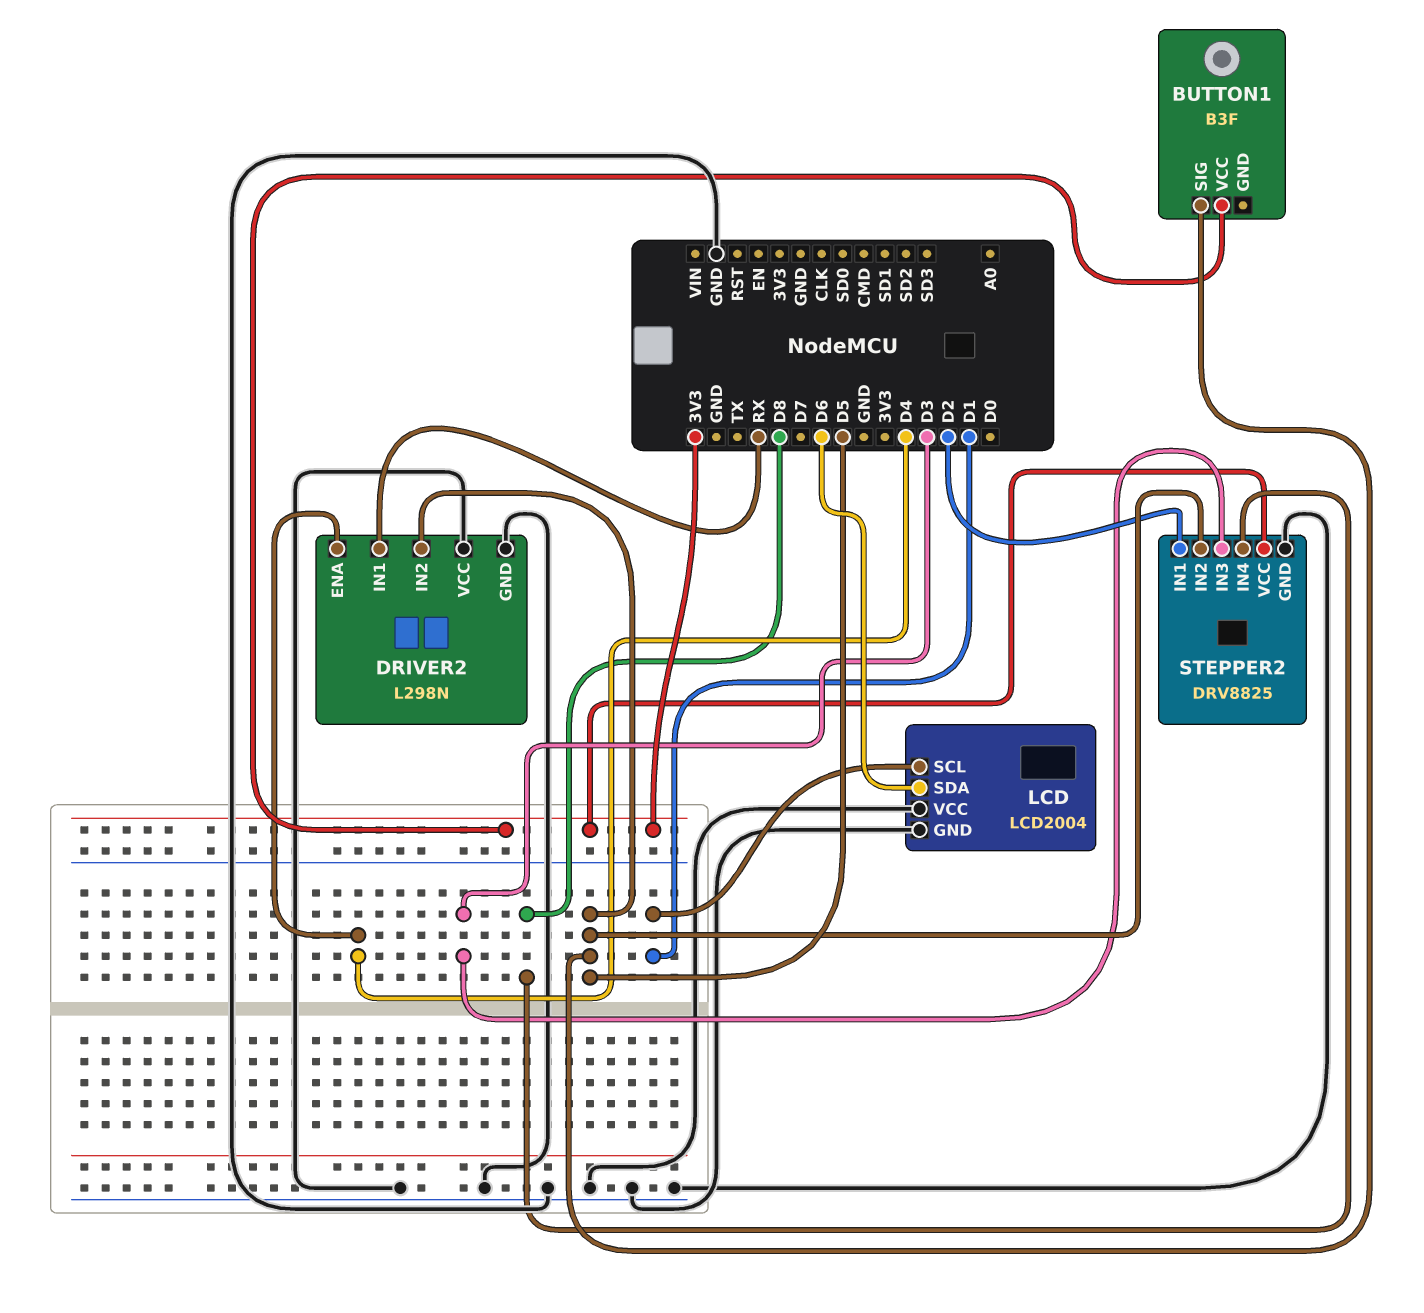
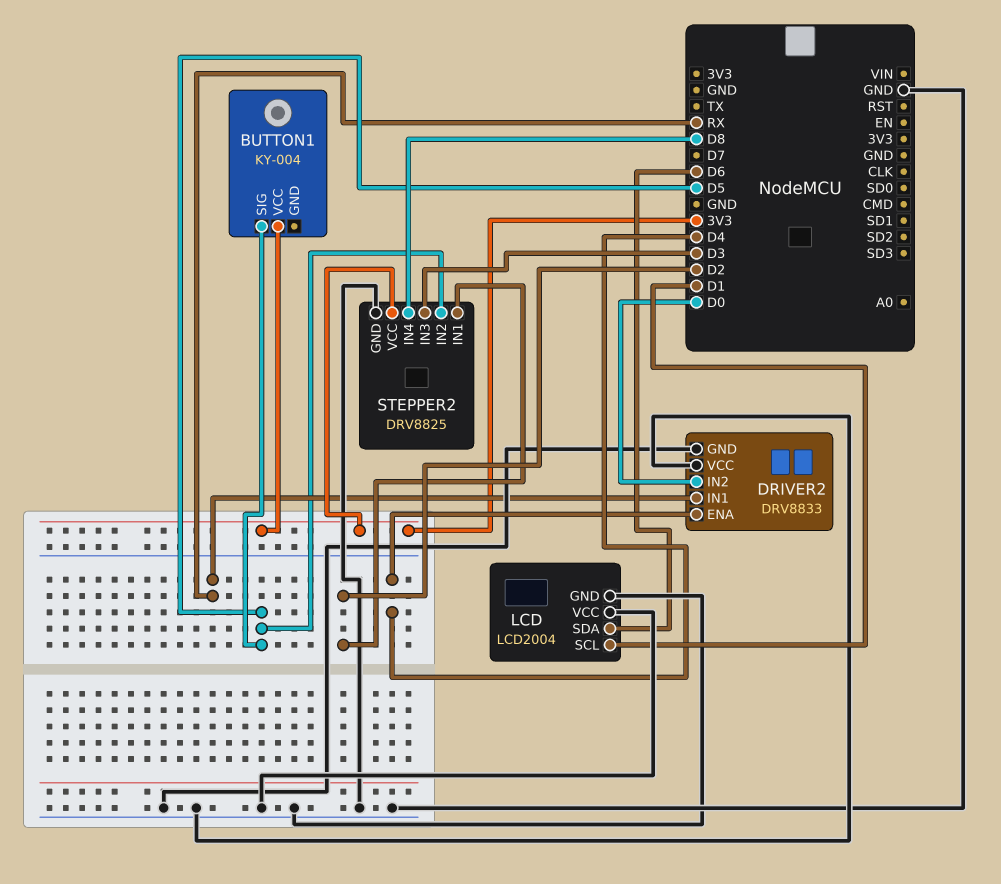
BUTTON1: B3F -> KY-004
DRIVER2: L298N -> DRV8833
DRIVER2 pin IN2: D5 -> D0

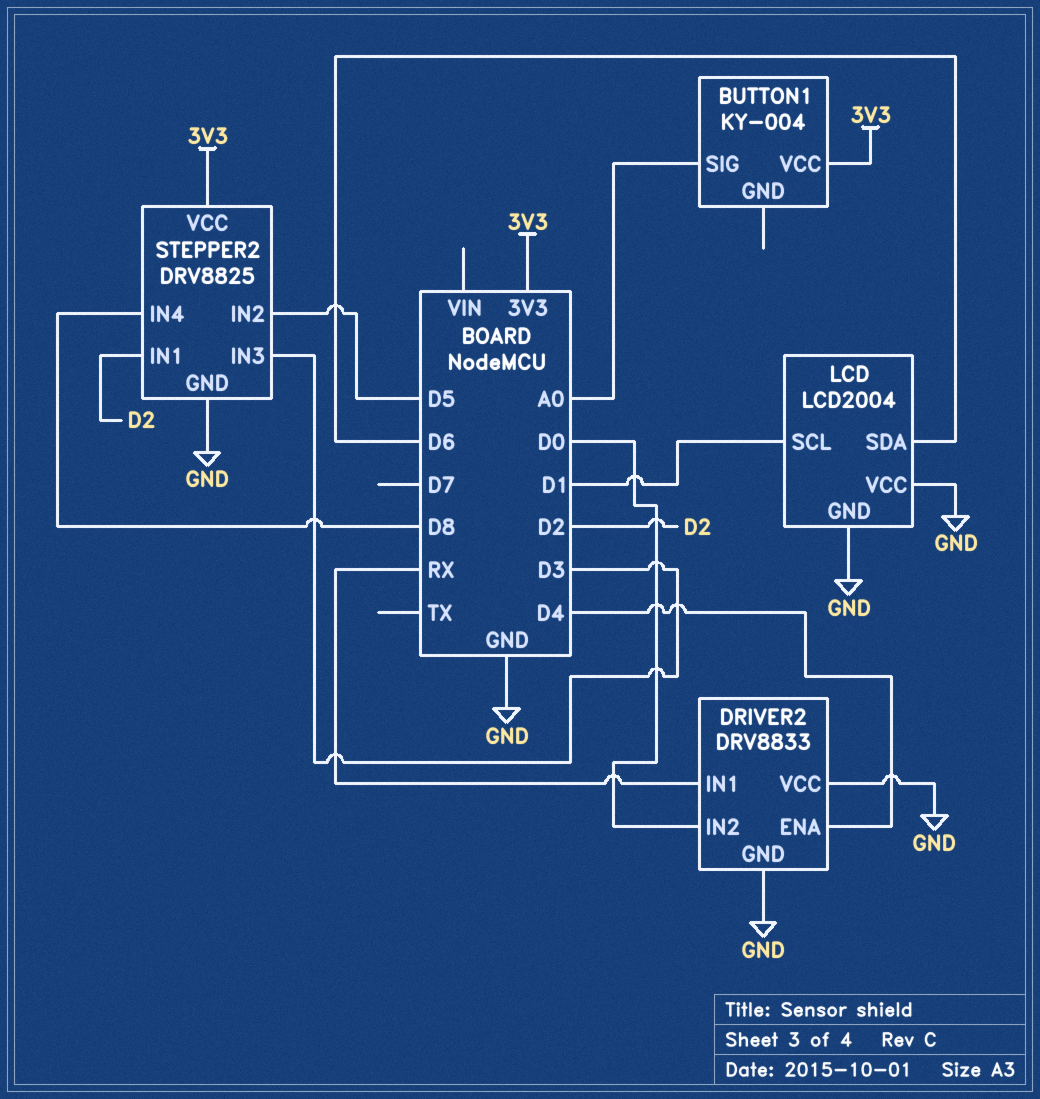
BUTTON1 pin SIG: D5 -> A0

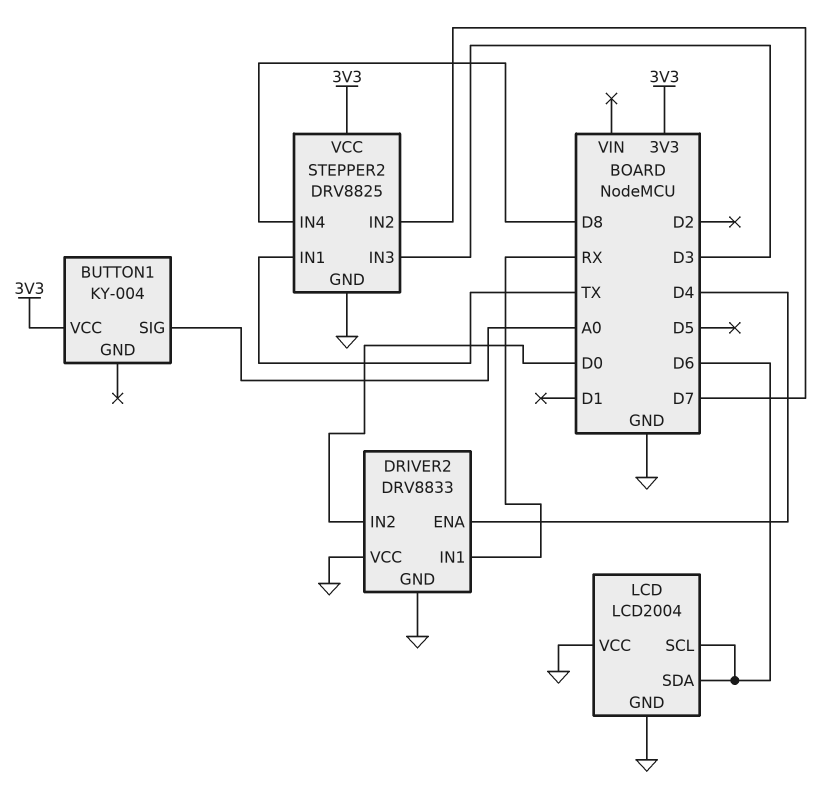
LCD pin SCL: D1 -> D6
STEPPER2 pin IN1: D2 -> TX
STEPPER2 pin IN2: D5 -> D7

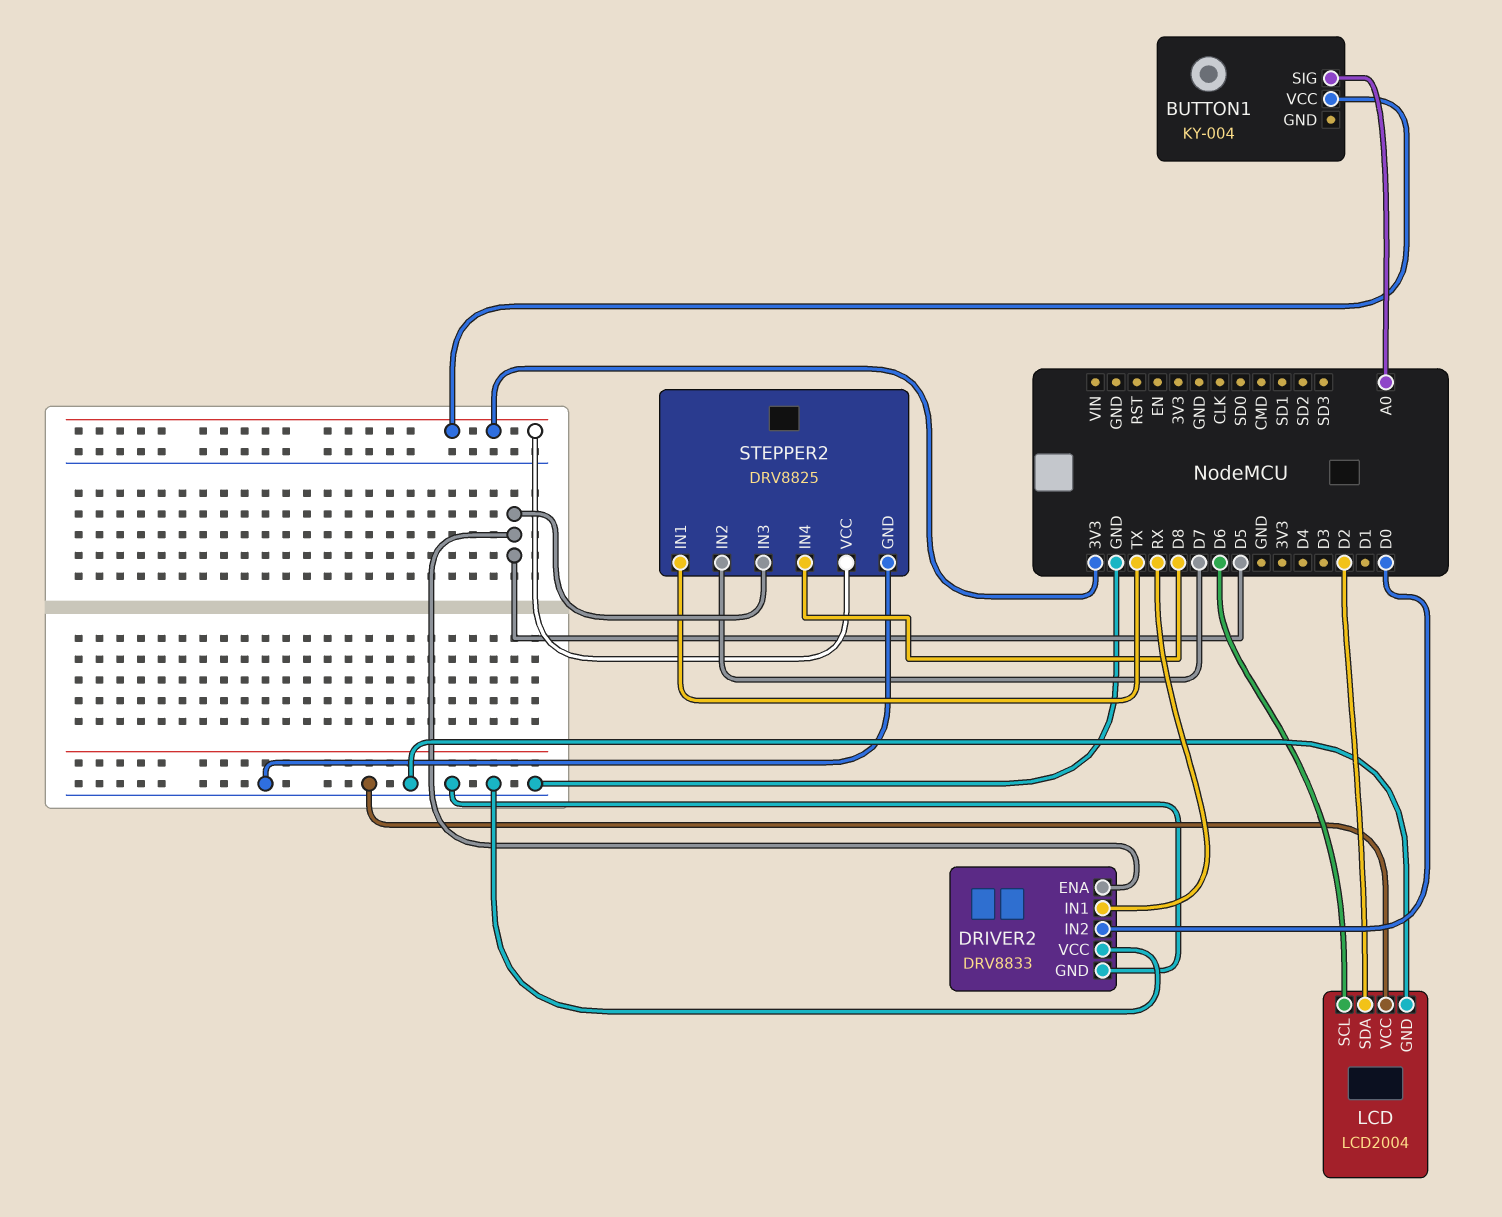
DRIVER2 pin ENA: D4 -> D5
LCD pin SDA: D6 -> D2
STEPPER2 pin IN3: D3 -> D5

